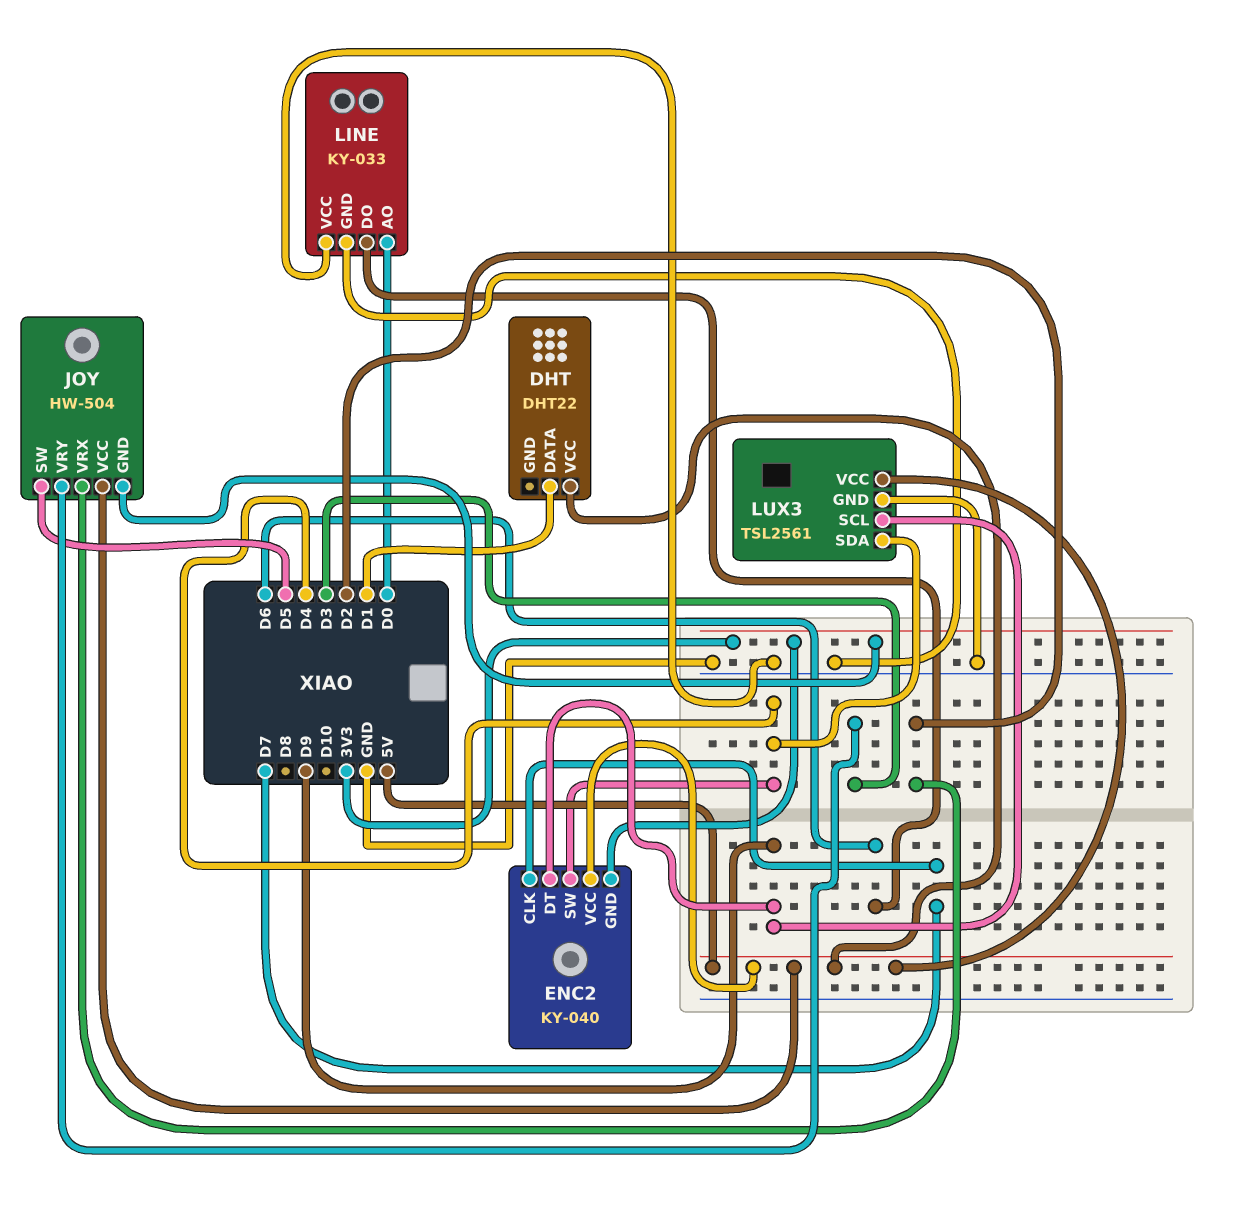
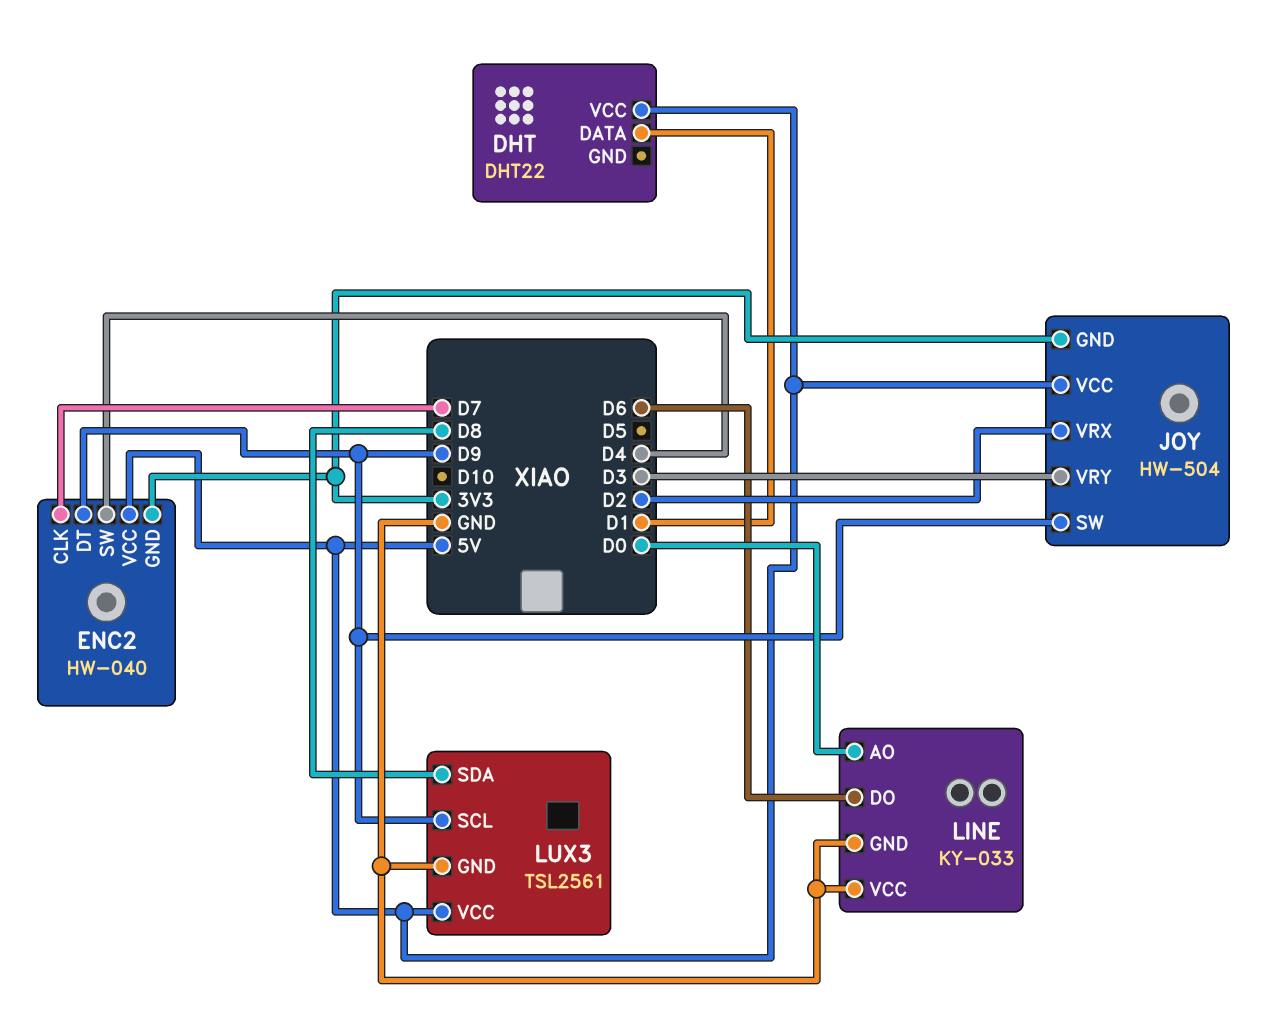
ENC2: KY-040 -> HW-040
JOY pin SW: D5 -> D9
LUX3 pin SDA: D4 -> D8

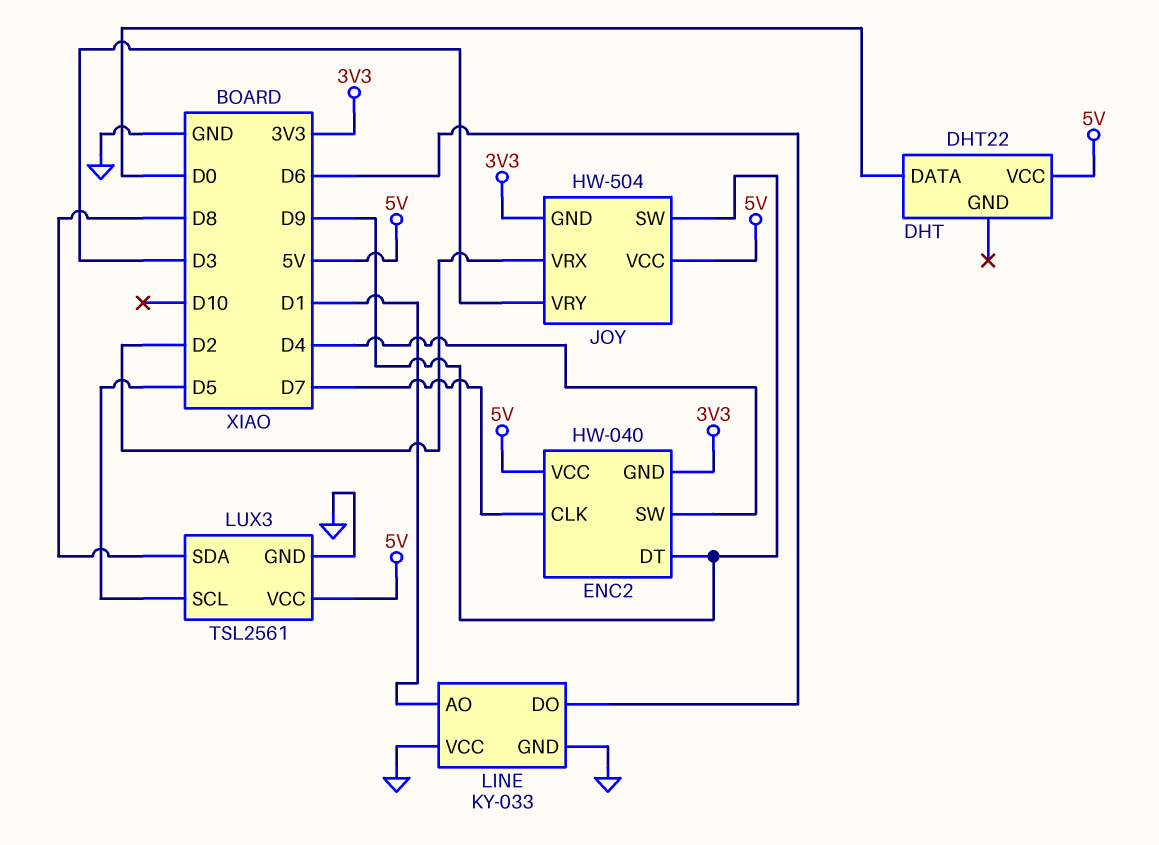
DHT pin DATA: D1 -> D0
LINE pin AO: D0 -> D1
LUX3 pin SCL: D9 -> D5

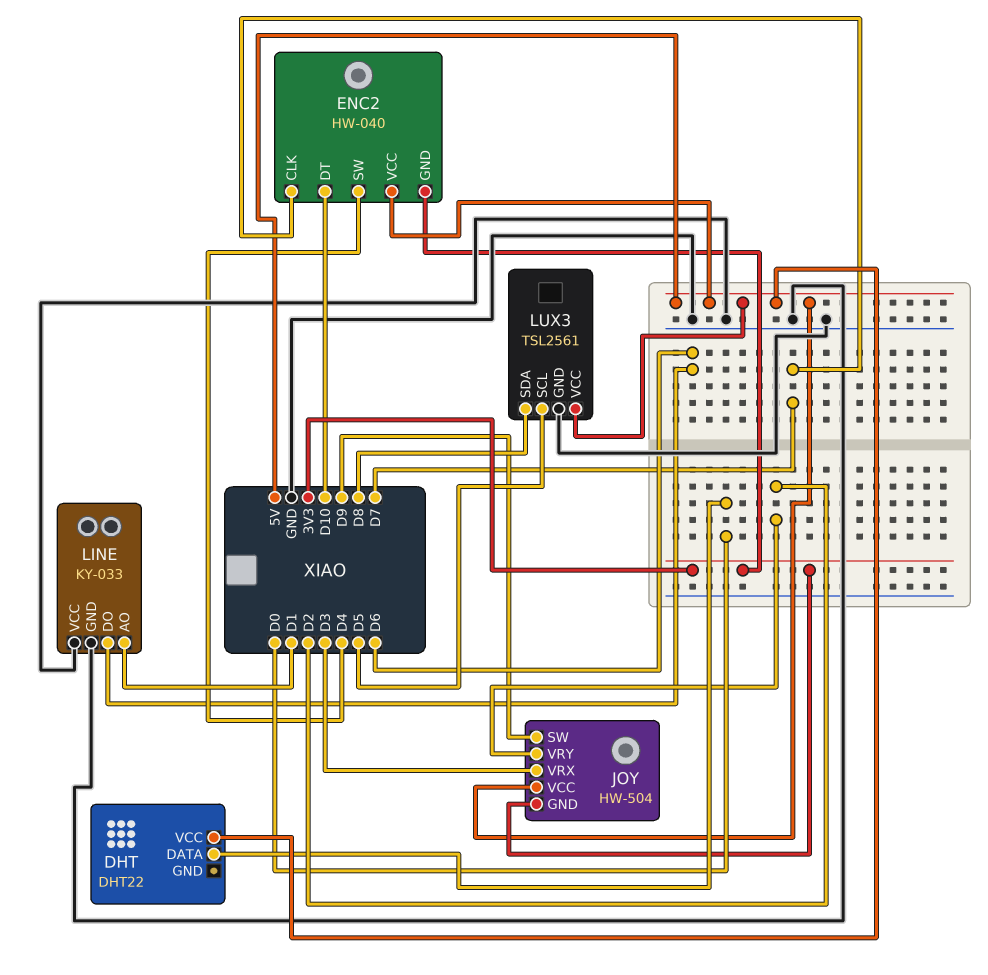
ENC2 pin DT: D9 -> D10
JOY pin VRX: D2 -> D3
JOY pin VRY: D3 -> D2

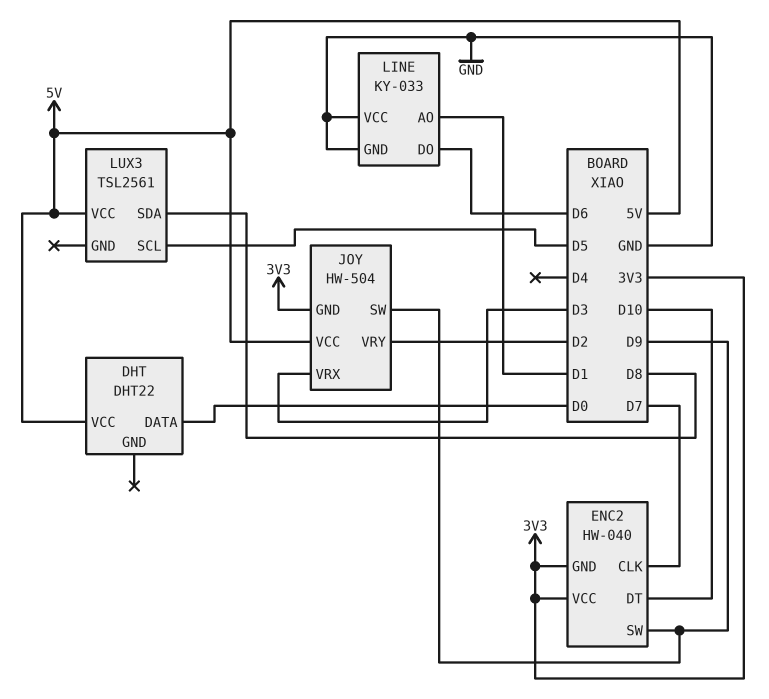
ENC2 pin SW: D4 -> D9
ENC2 pin VCC: 5V -> 3V3
LUX3 pin GND: GND -> none

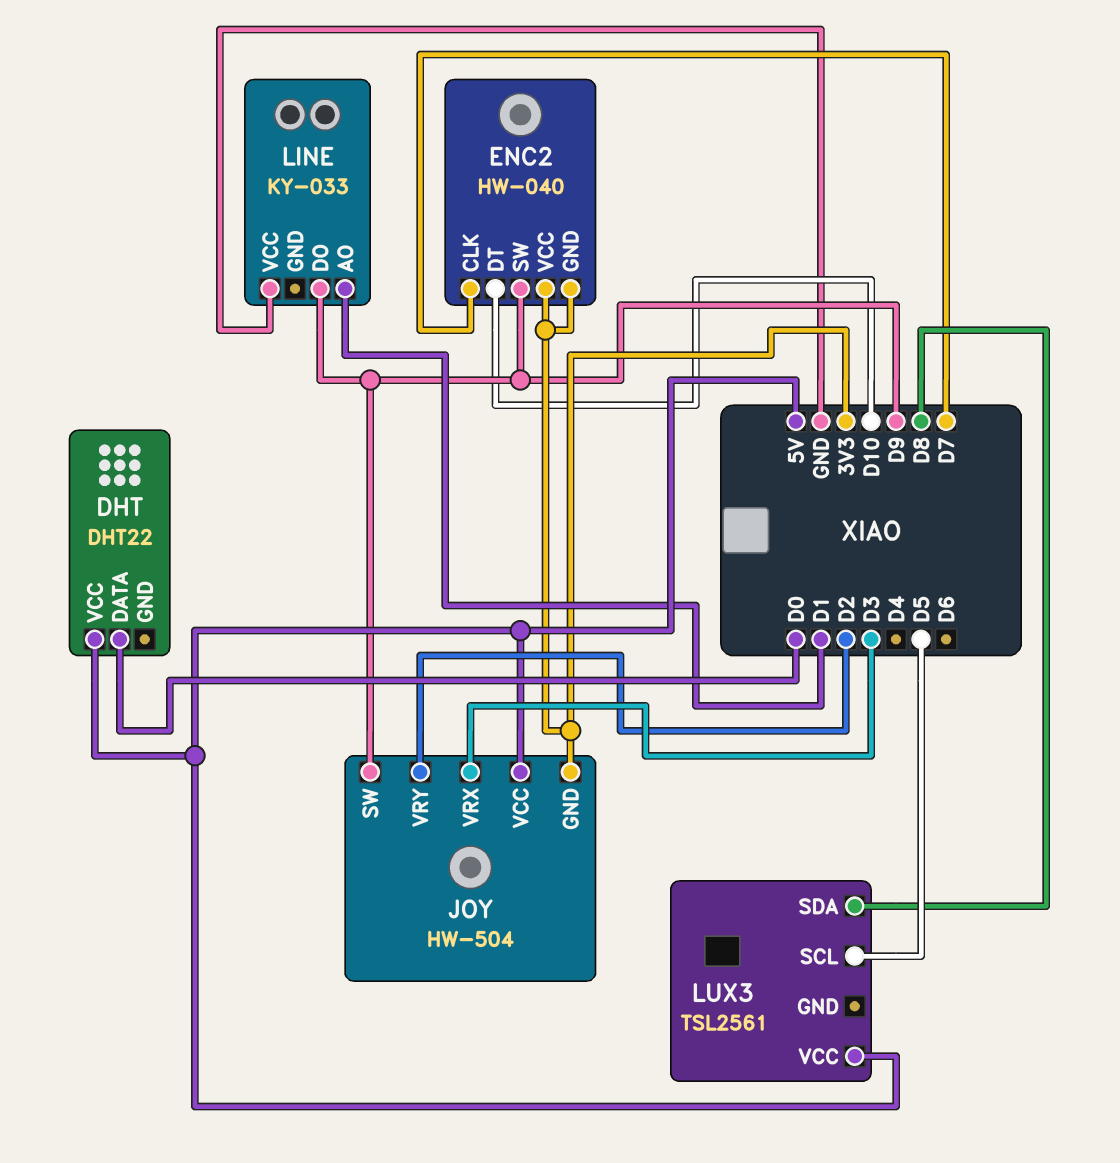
LINE pin DO: D6 -> D9
LINE pin GND: GND -> none

